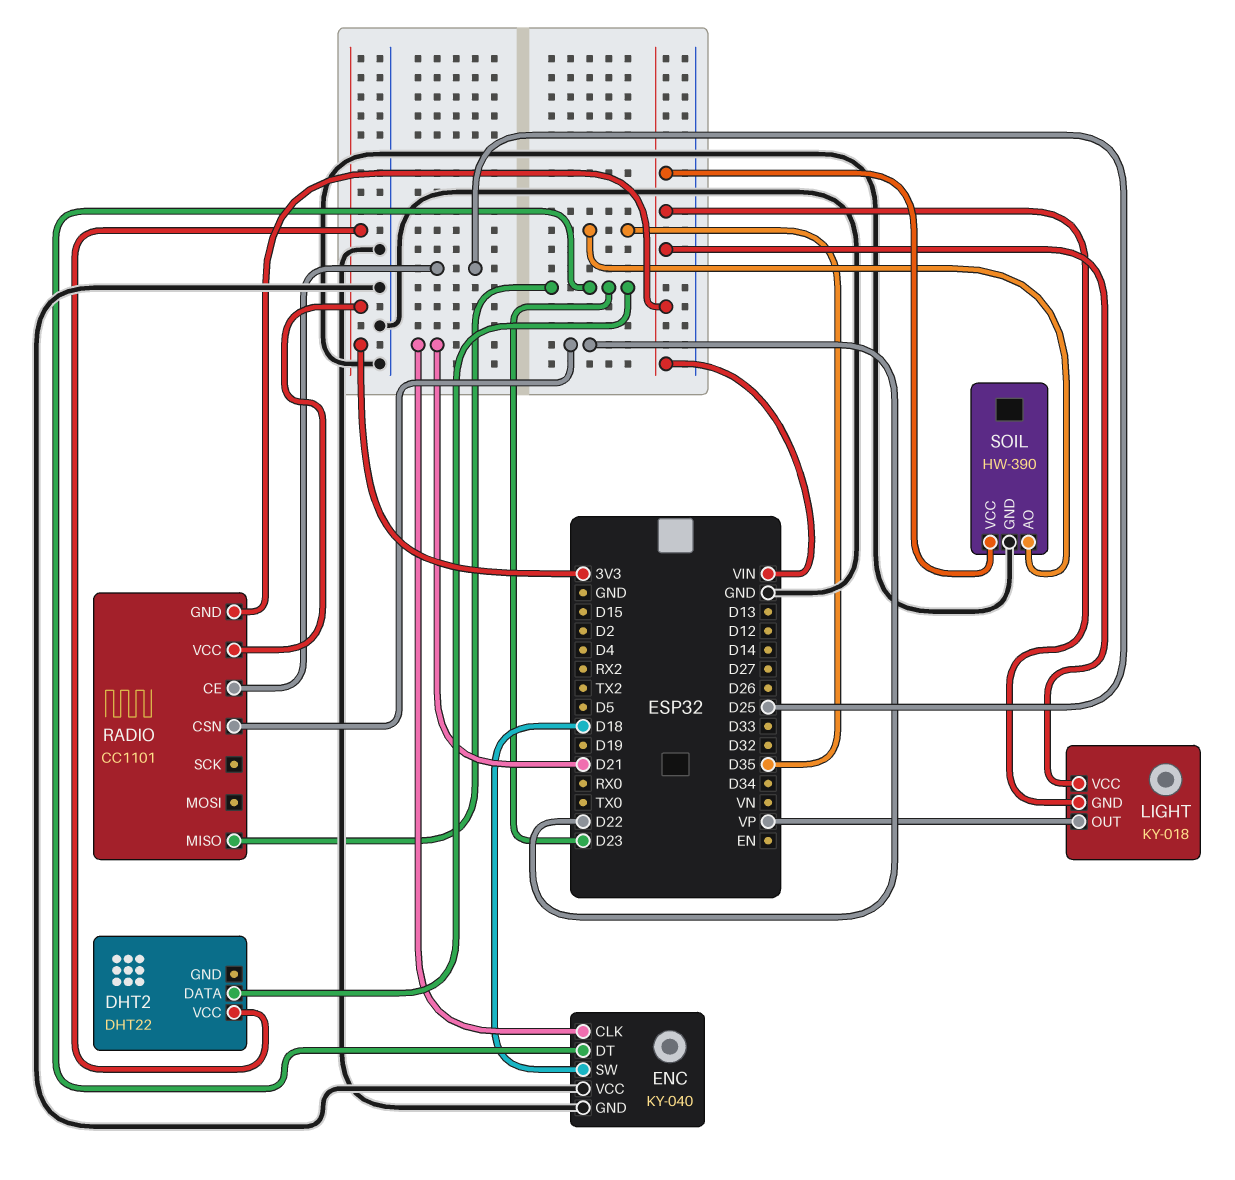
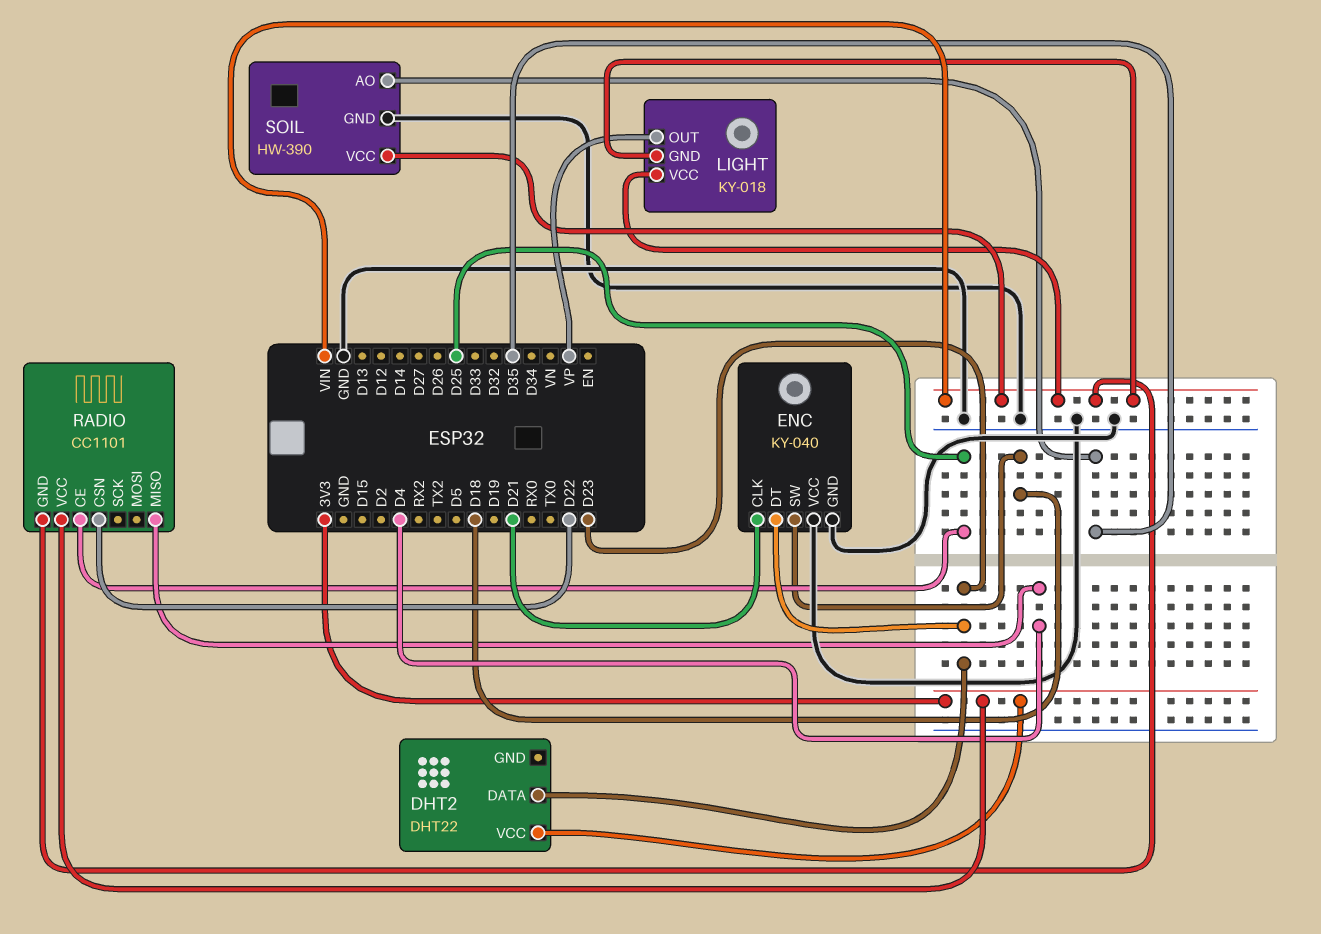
RADIO pin MISO: D23 -> D4

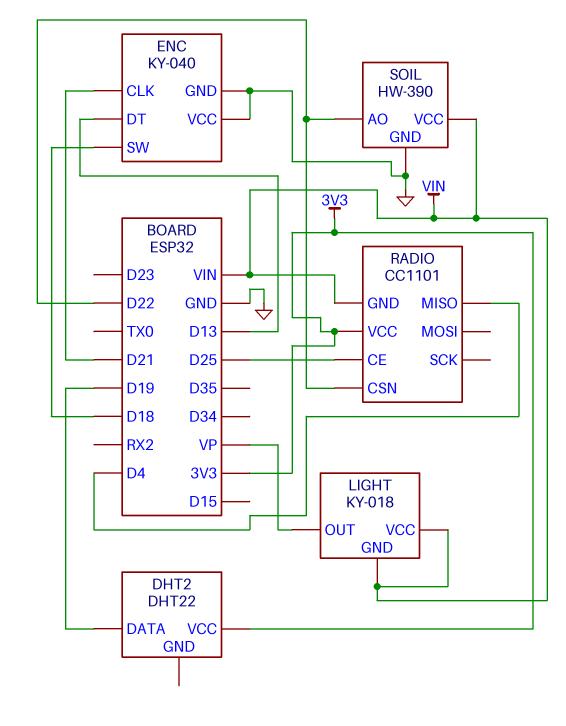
DHT2 pin DATA: D23 -> D19
ENC pin DT: D23 -> D13
SOIL pin AO: D35 -> D22

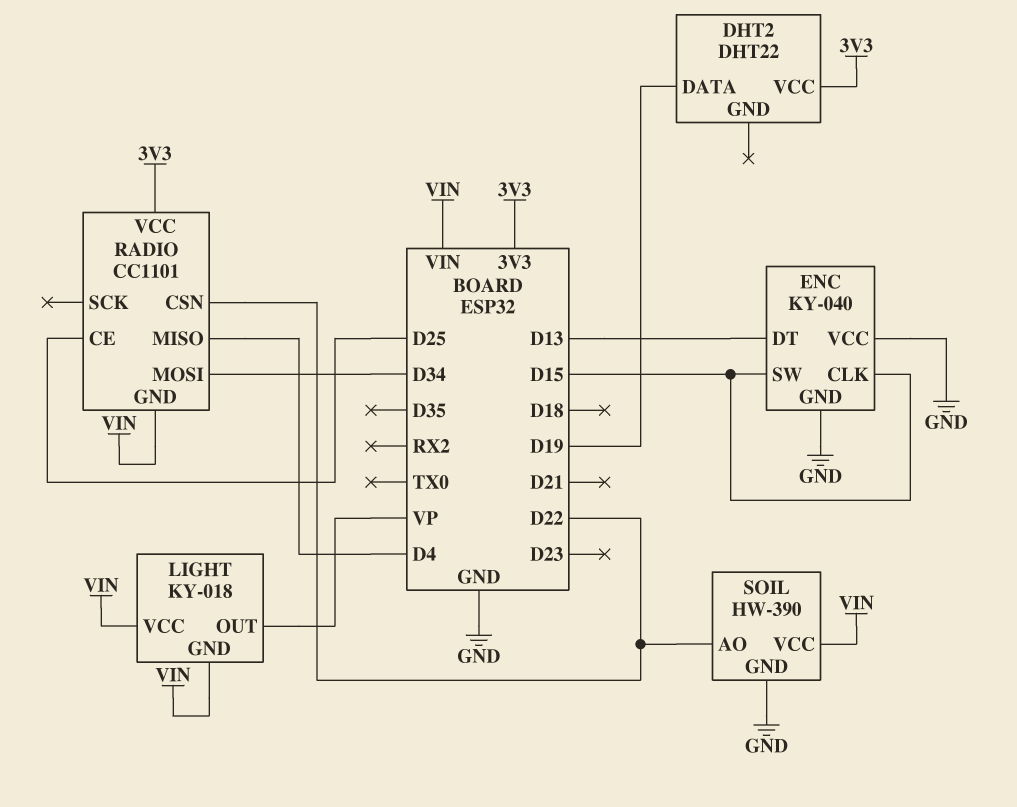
ENC pin CLK: D21 -> D15
ENC pin SW: D18 -> D15
RADIO pin MOSI: none -> D34

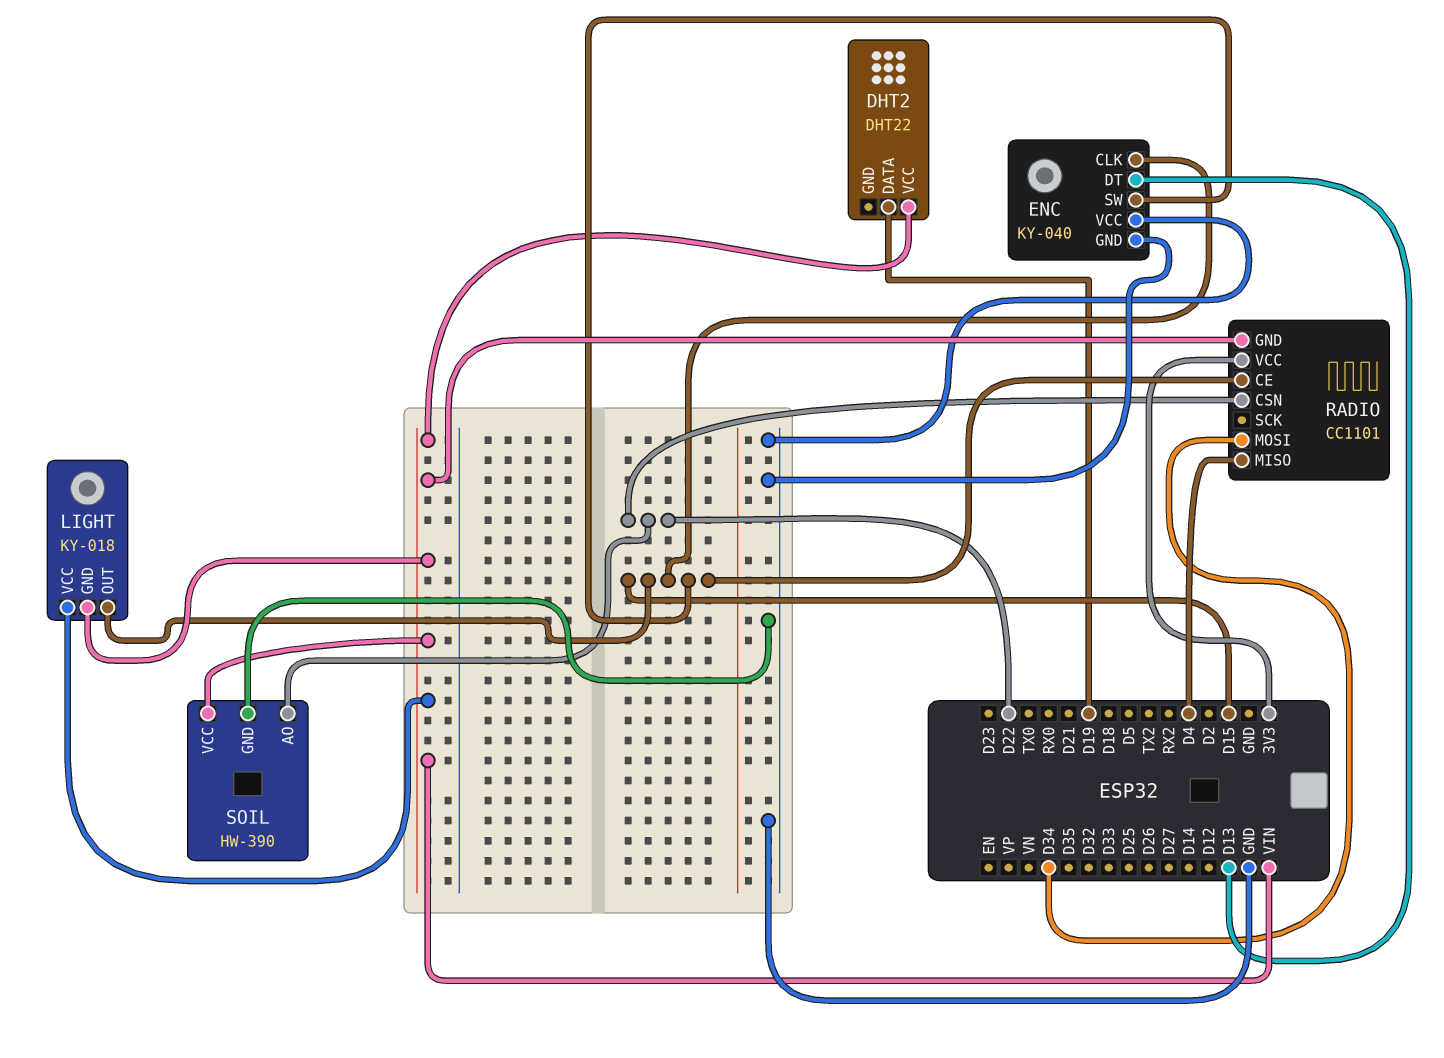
DHT2 pin VCC: 3V3 -> VIN
LIGHT pin OUT: VP -> D15
RADIO pin CE: D25 -> D15

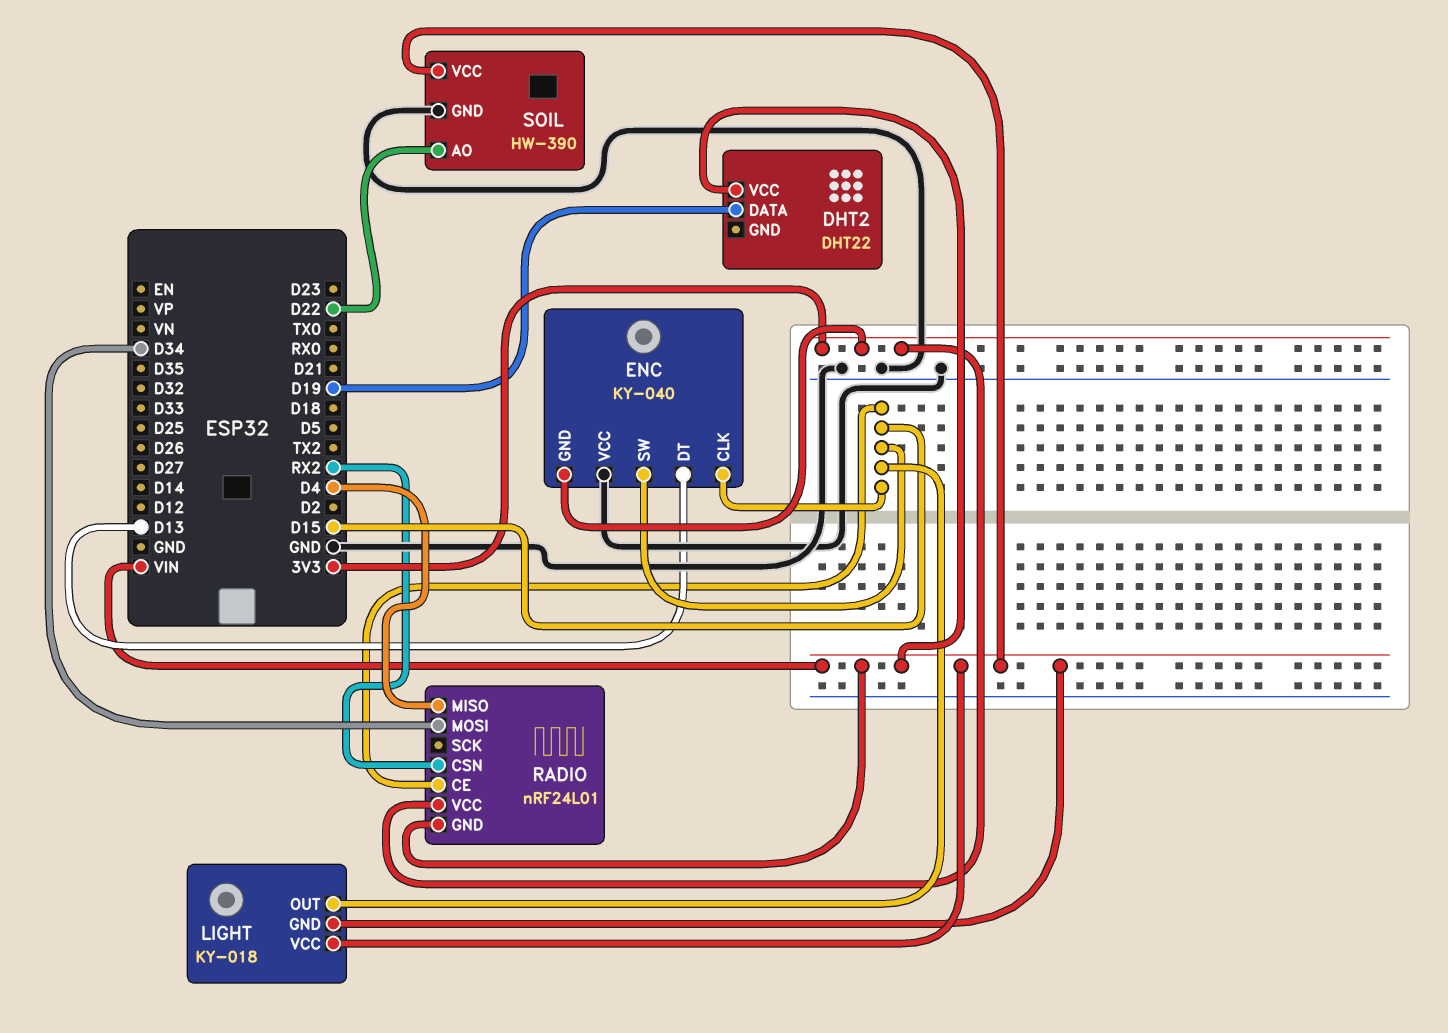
ENC pin GND: GND -> 3V3
RADIO: CC1101 -> nRF24L01
RADIO pin CSN: D22 -> RX2

